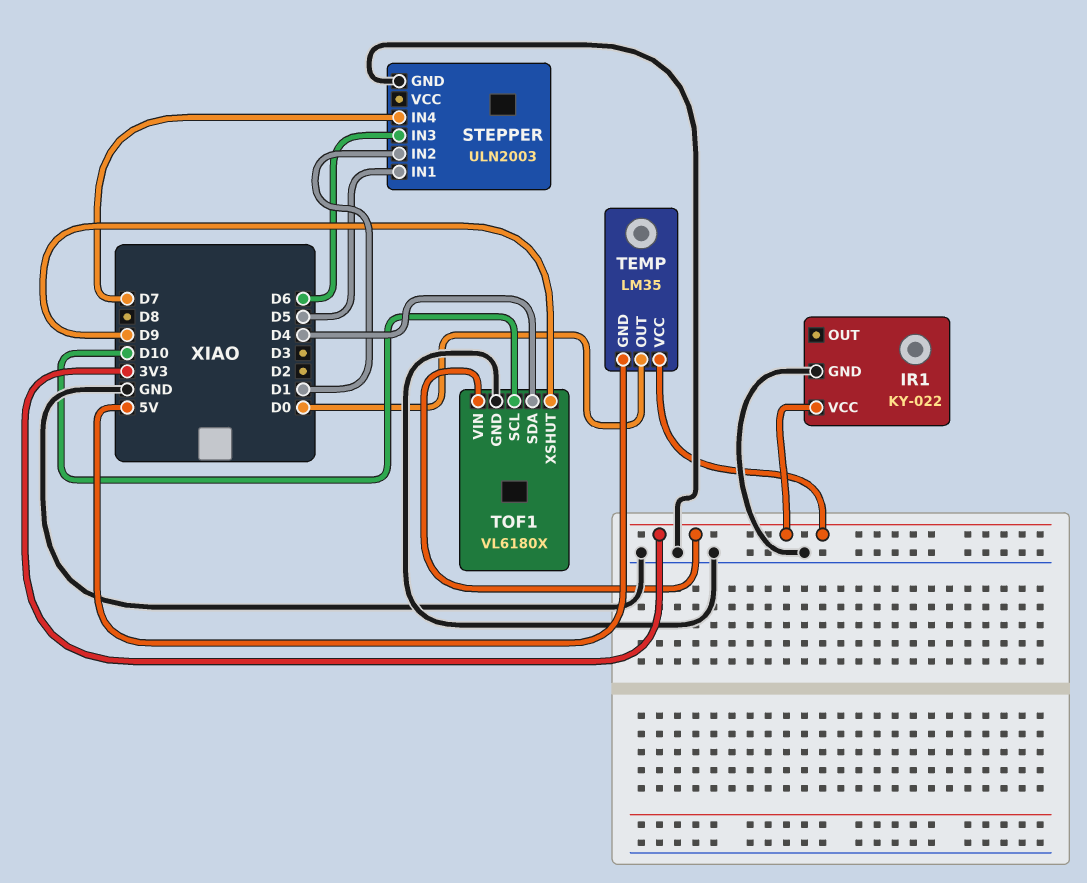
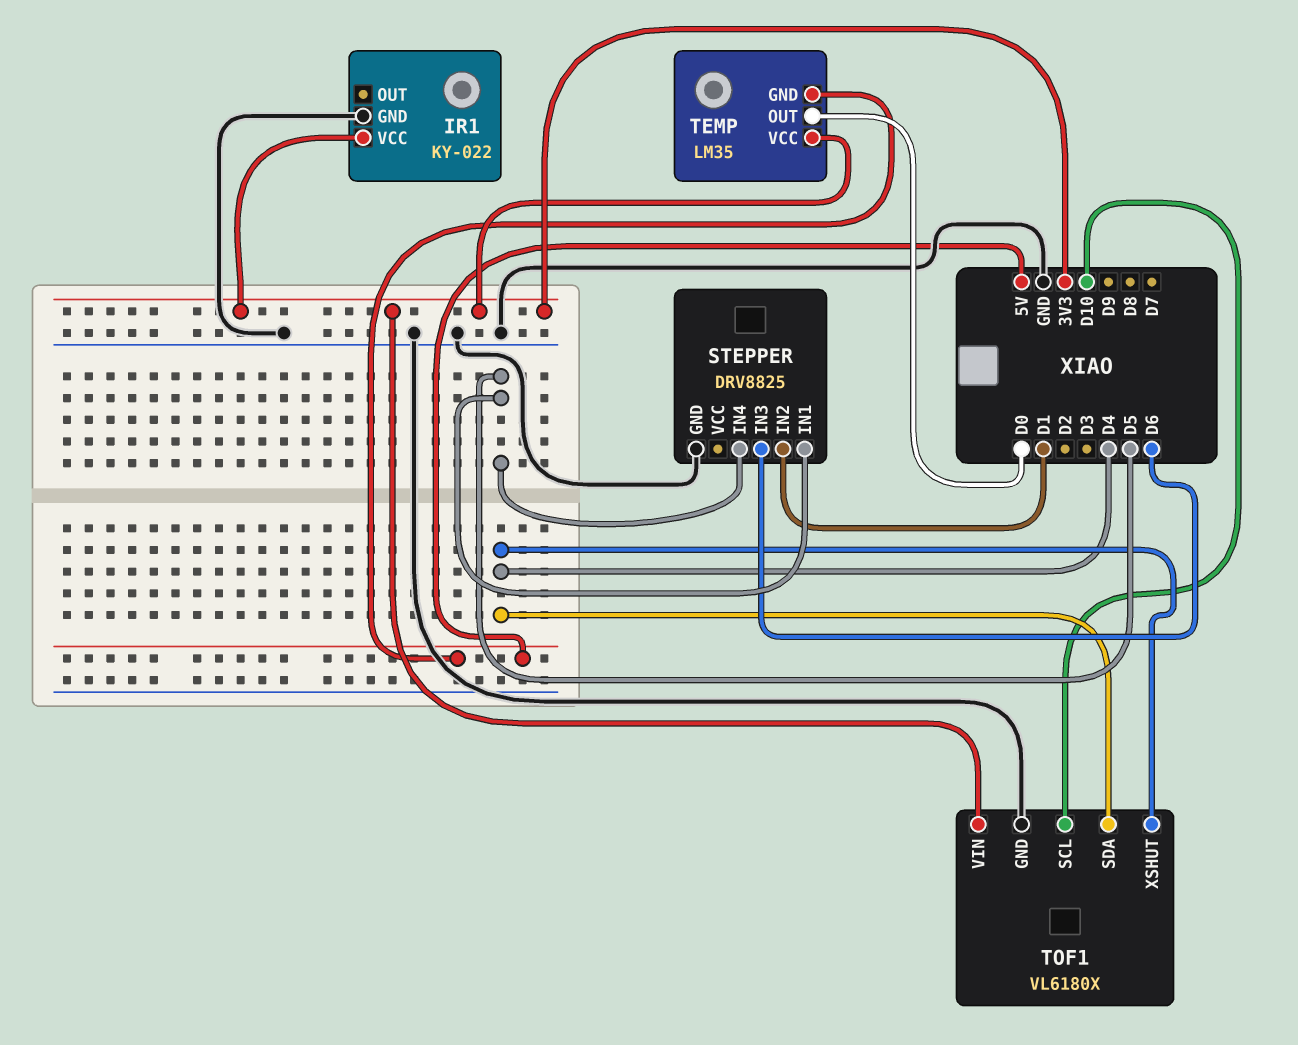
STEPPER: ULN2003 -> DRV8825
STEPPER pin IN4: D7 -> D5
TOF1 pin XSHUT: D9 -> D4

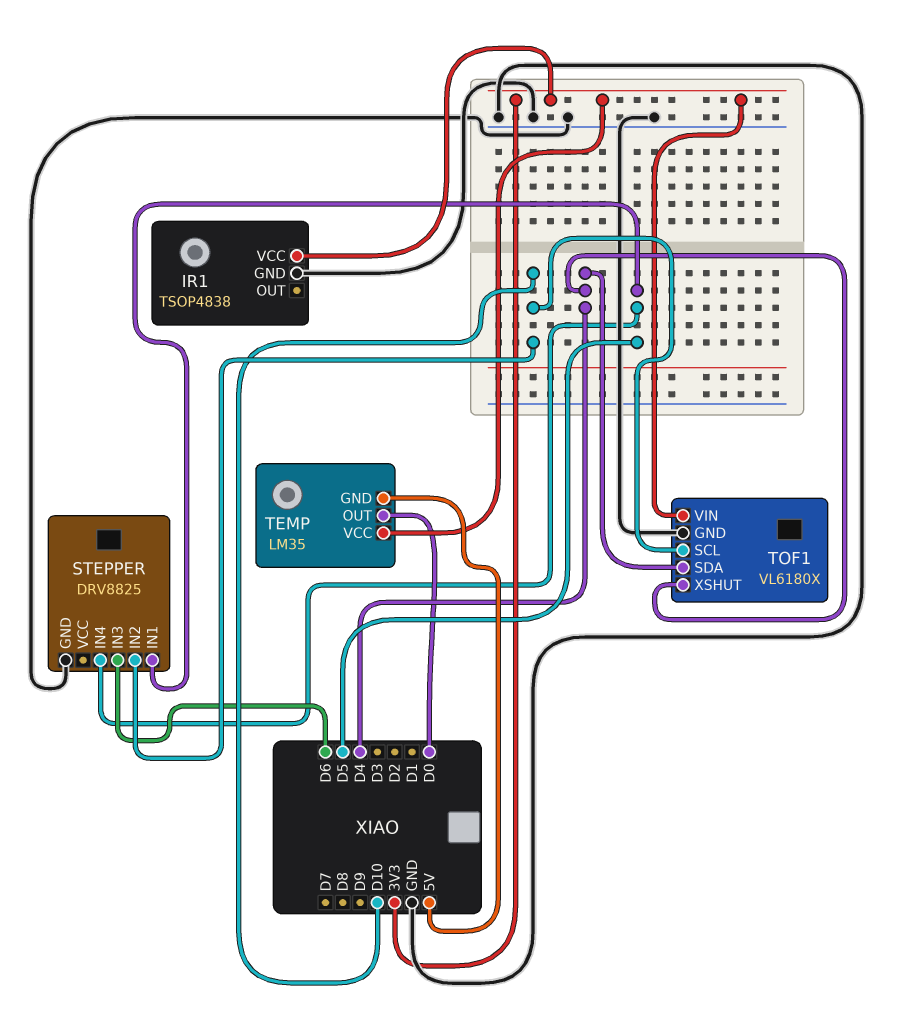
IR1: KY-022 -> TSOP4838
STEPPER pin IN2: D1 -> D10

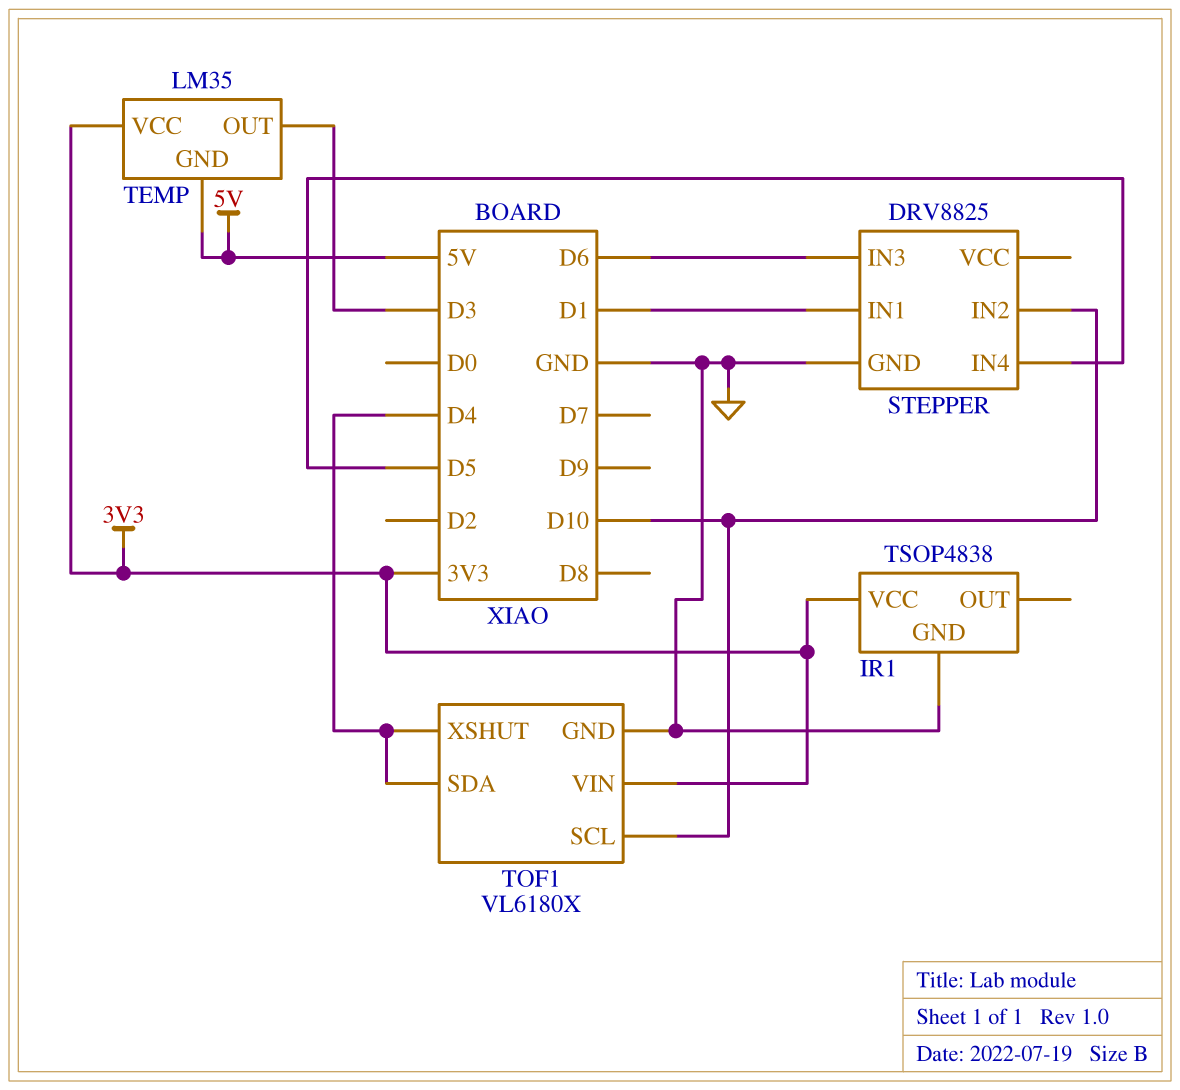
STEPPER pin IN1: D5 -> D1
TEMP pin OUT: D0 -> D3

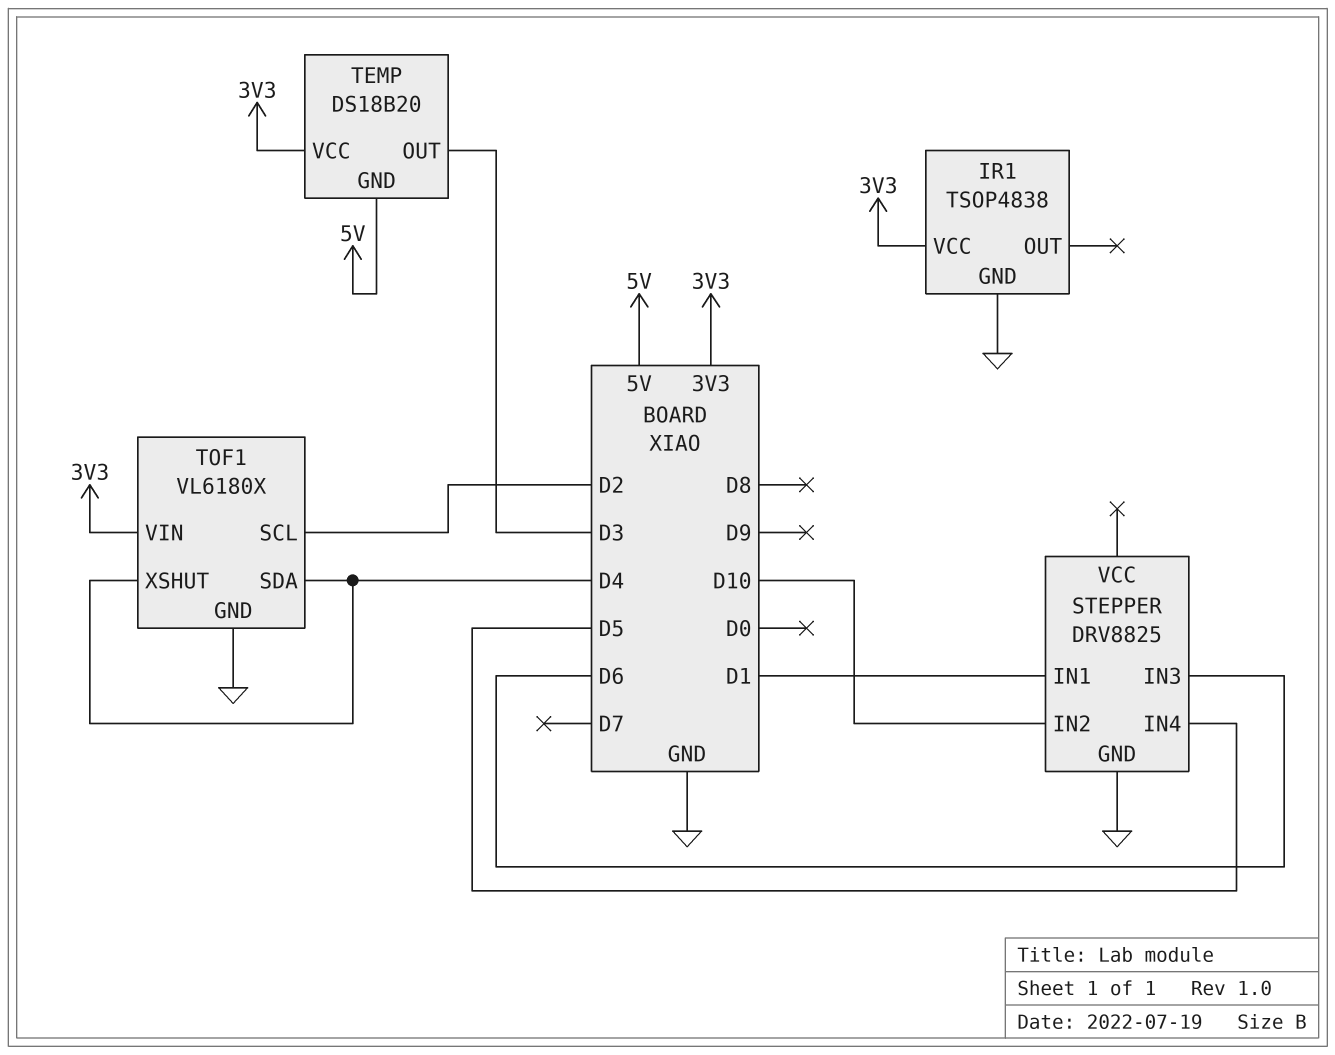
TEMP: LM35 -> DS18B20
TOF1 pin SCL: D10 -> D2

